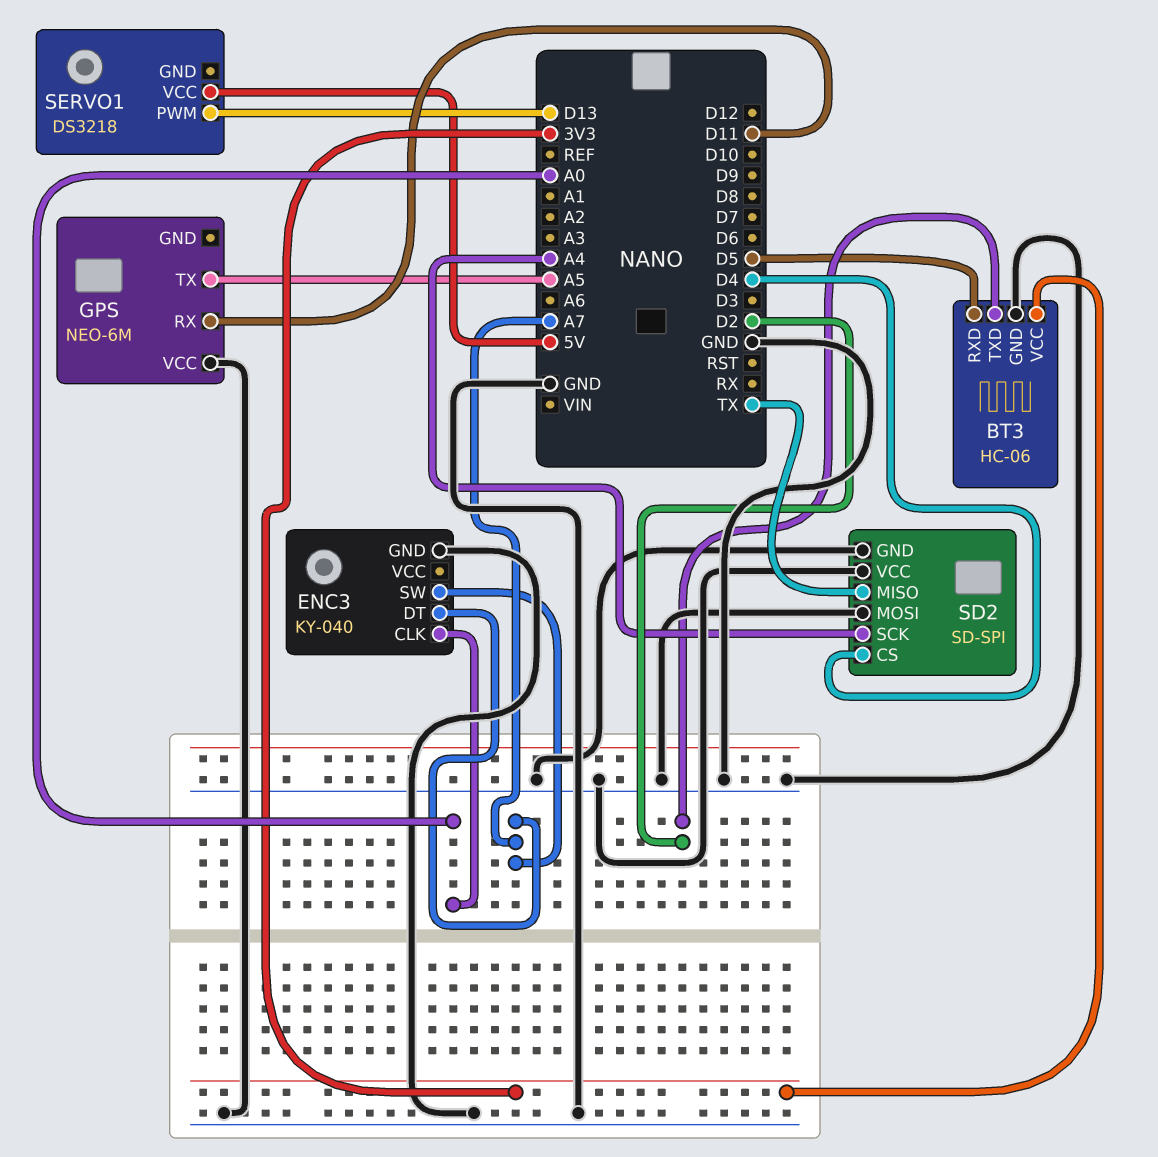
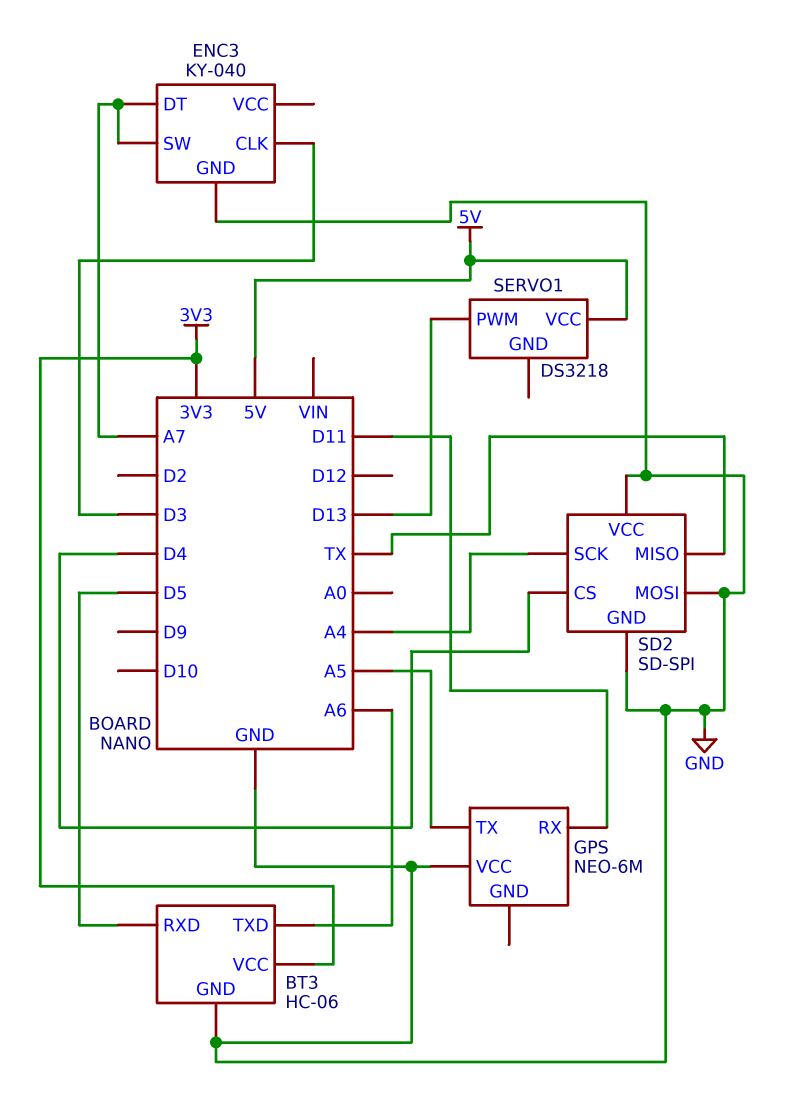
BT3 pin TXD: D2 -> A6
ENC3 pin CLK: A0 -> D3

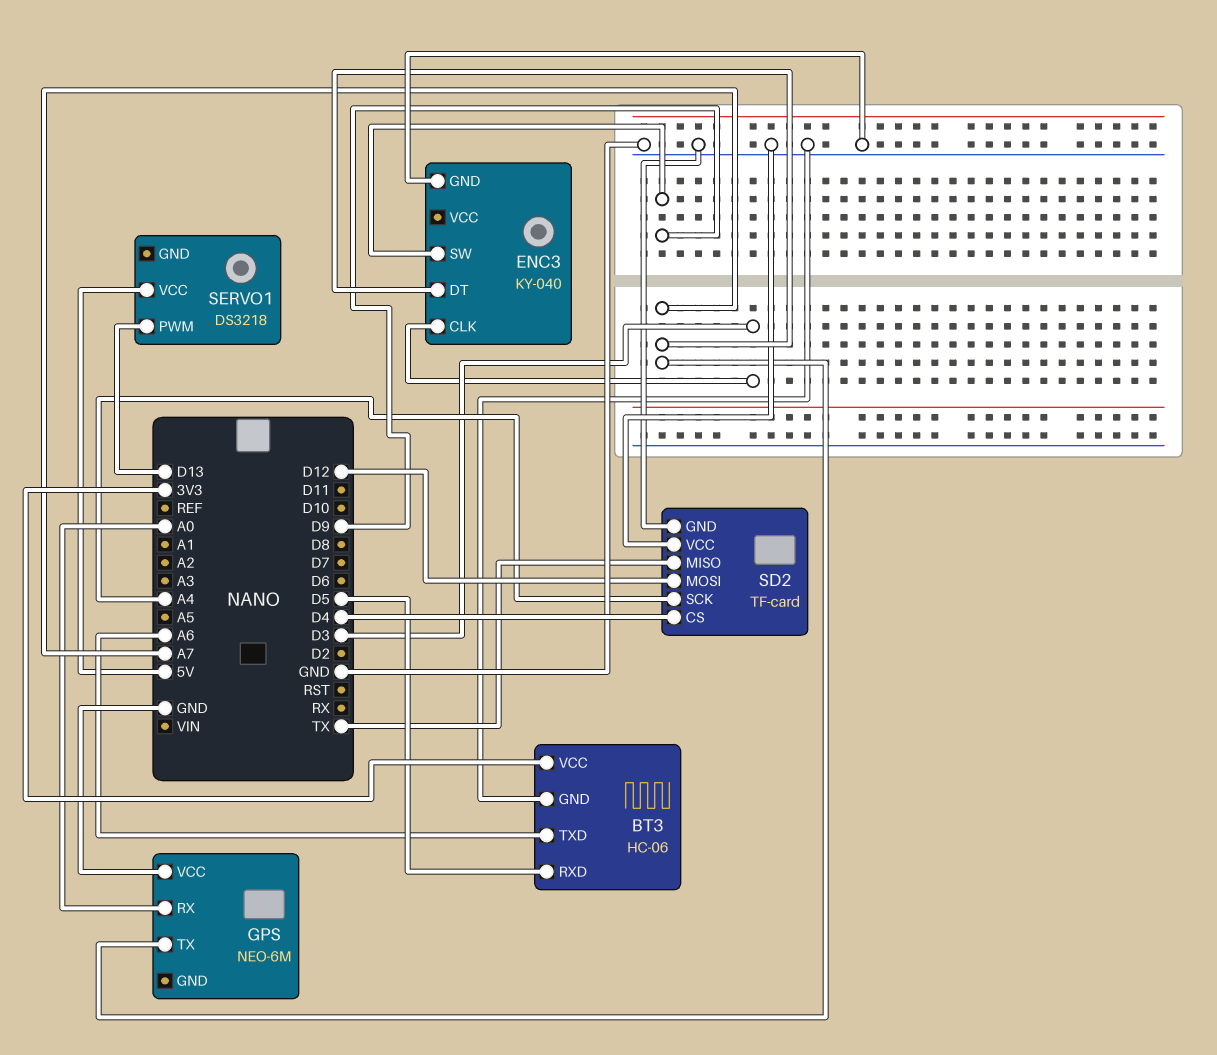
ENC3 pin SW: A7 -> D9
GPS pin RX: D11 -> A0
GPS pin TX: A5 -> A7
SD2: SD-SPI -> TF-card
SD2 pin MOSI: GND -> D12

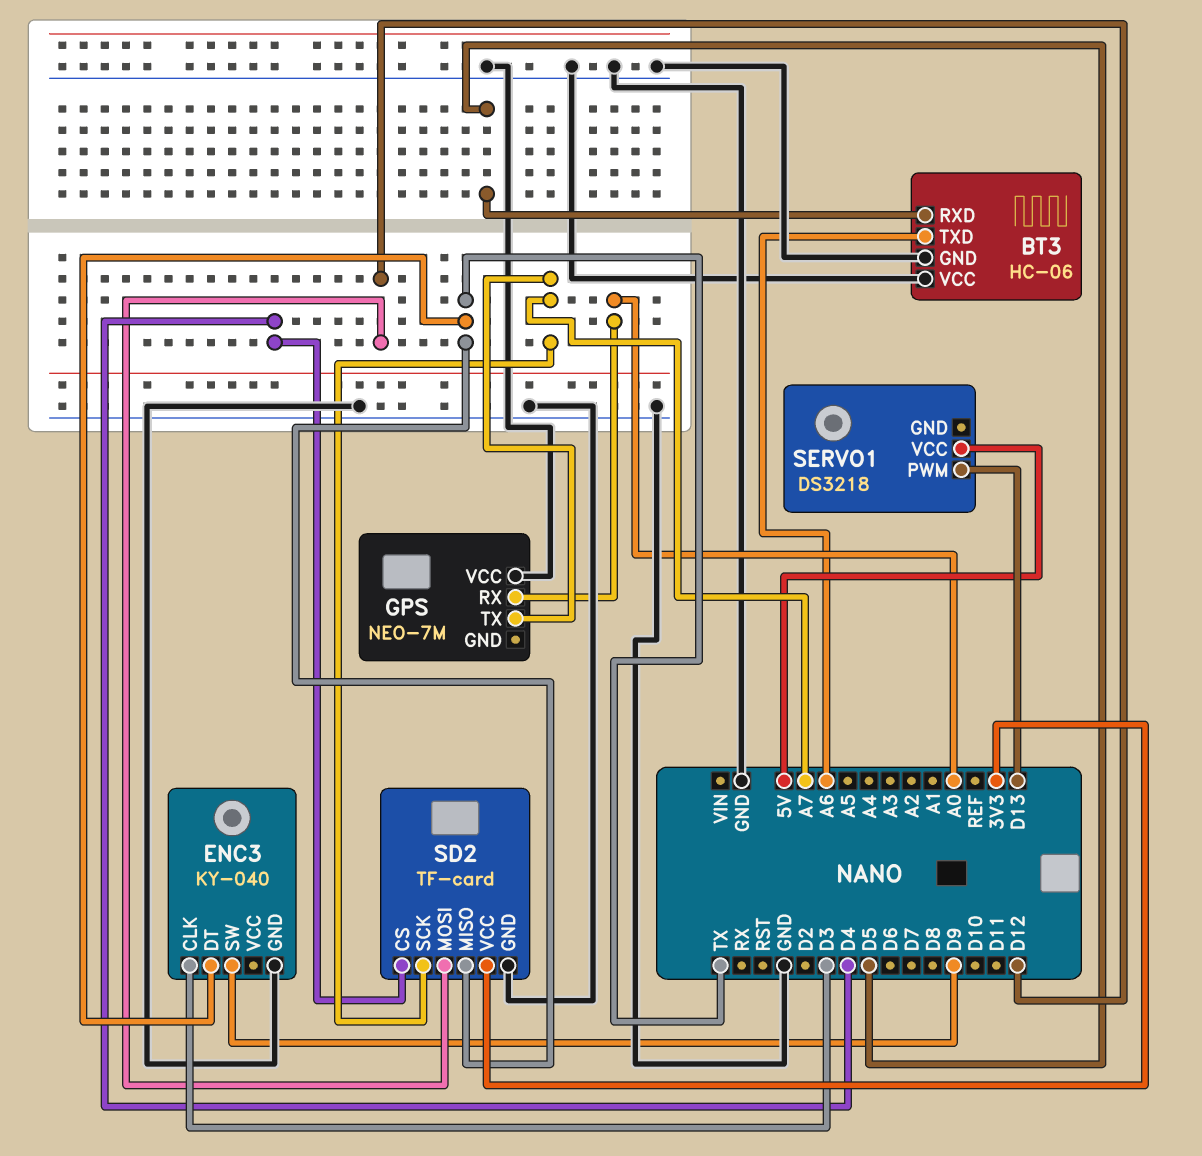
BT3 pin VCC: 3V3 -> GND
ENC3 pin DT: A7 -> TX
GPS: NEO-6M -> NEO-7M
SD2 pin SCK: A4 -> A7
SD2 pin VCC: GND -> 3V3

